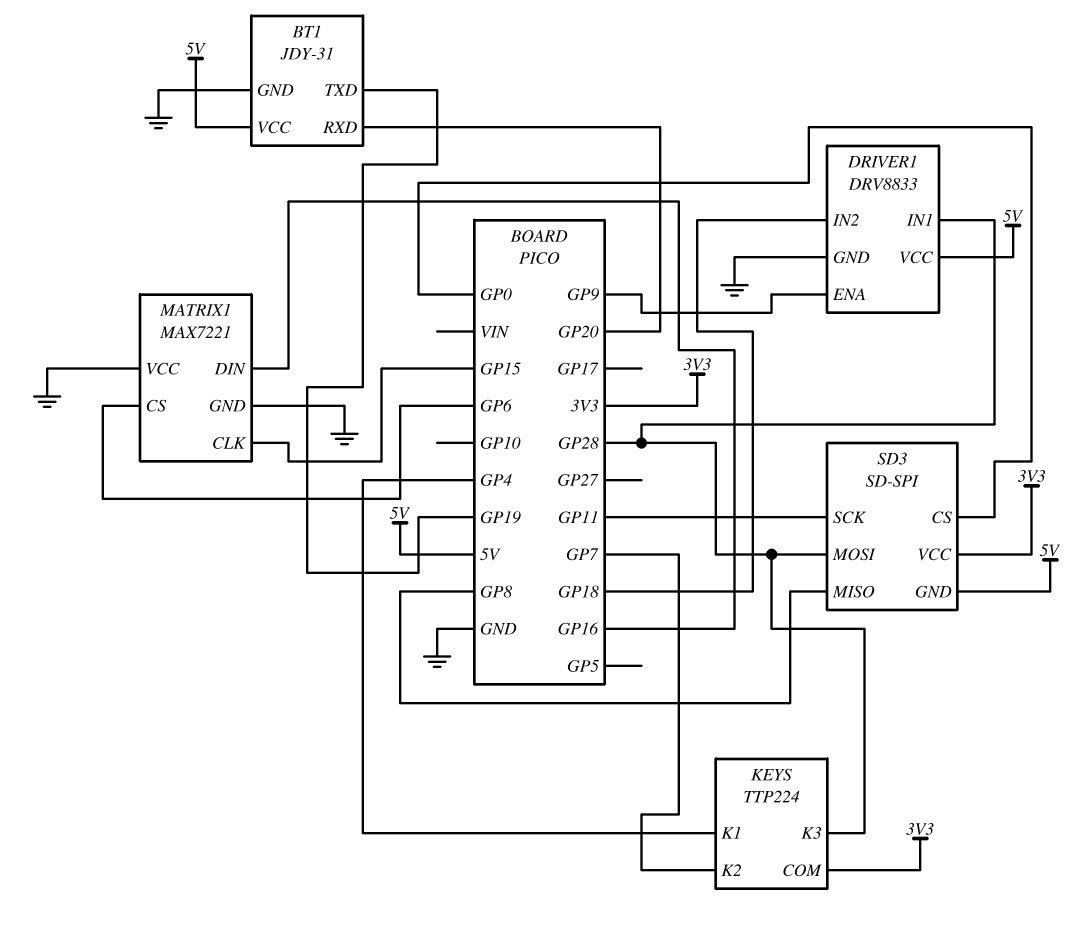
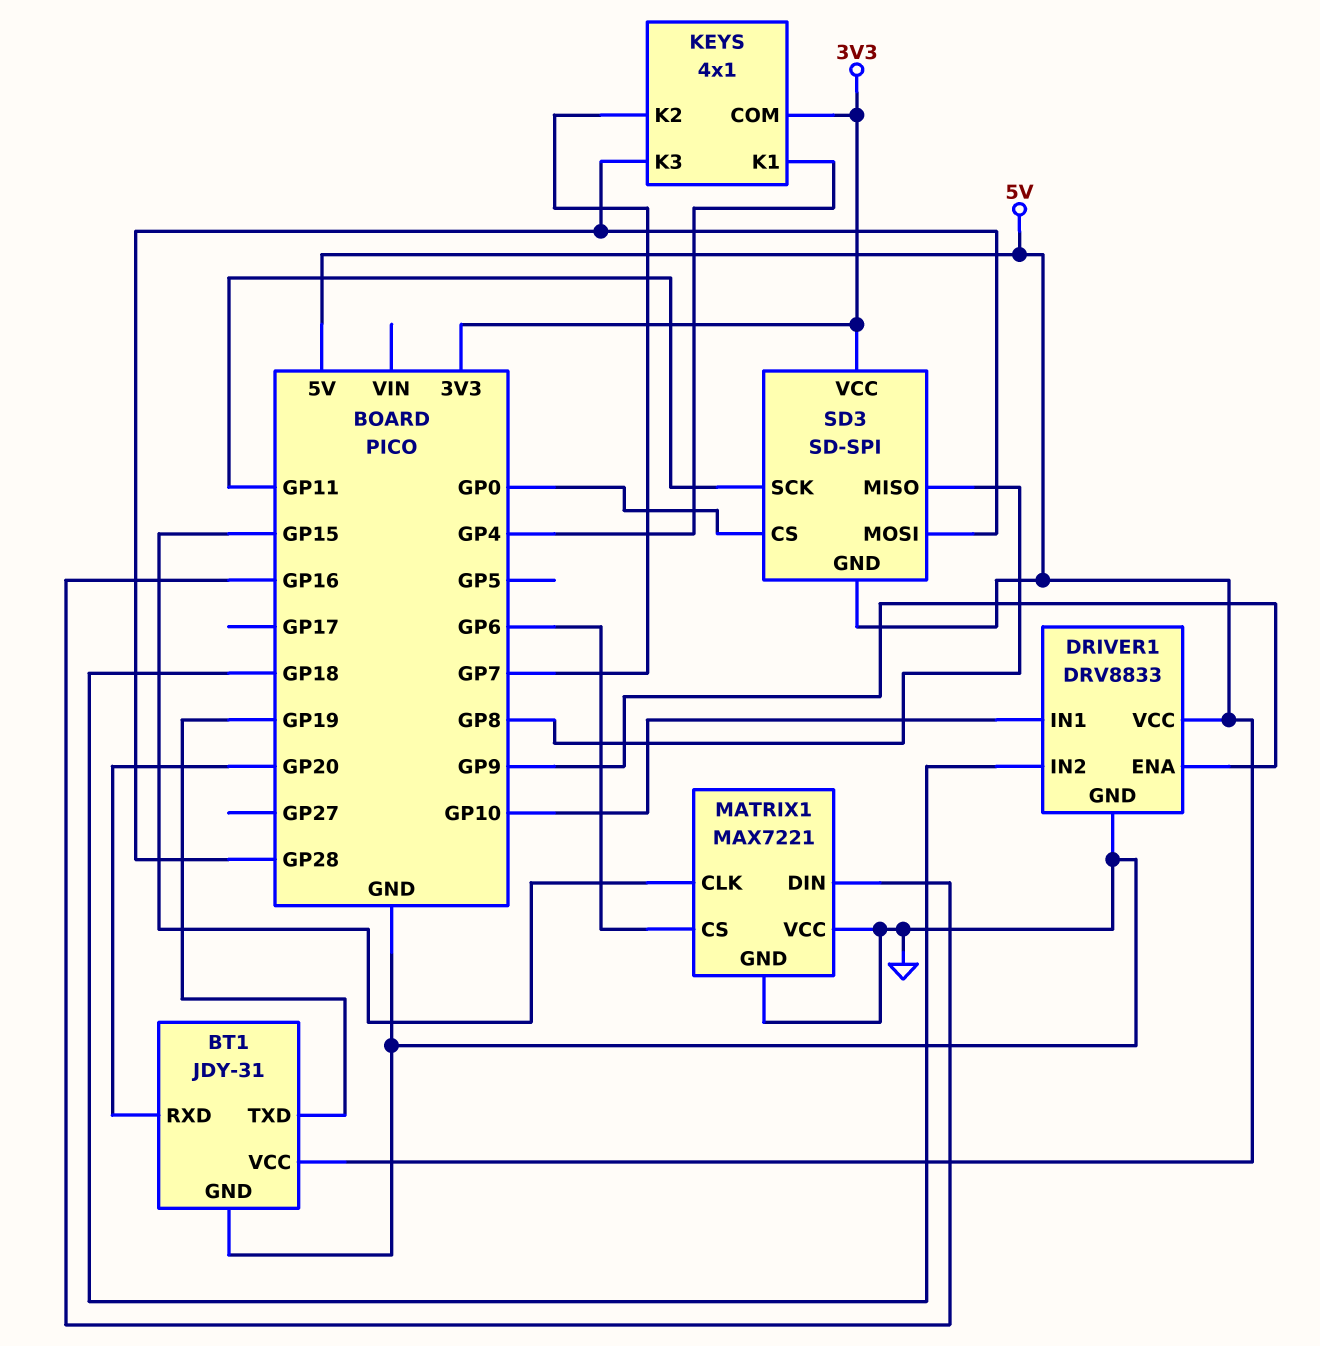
DRIVER1 pin IN1: GP28 -> GP10
KEYS: TTP224 -> 4x1

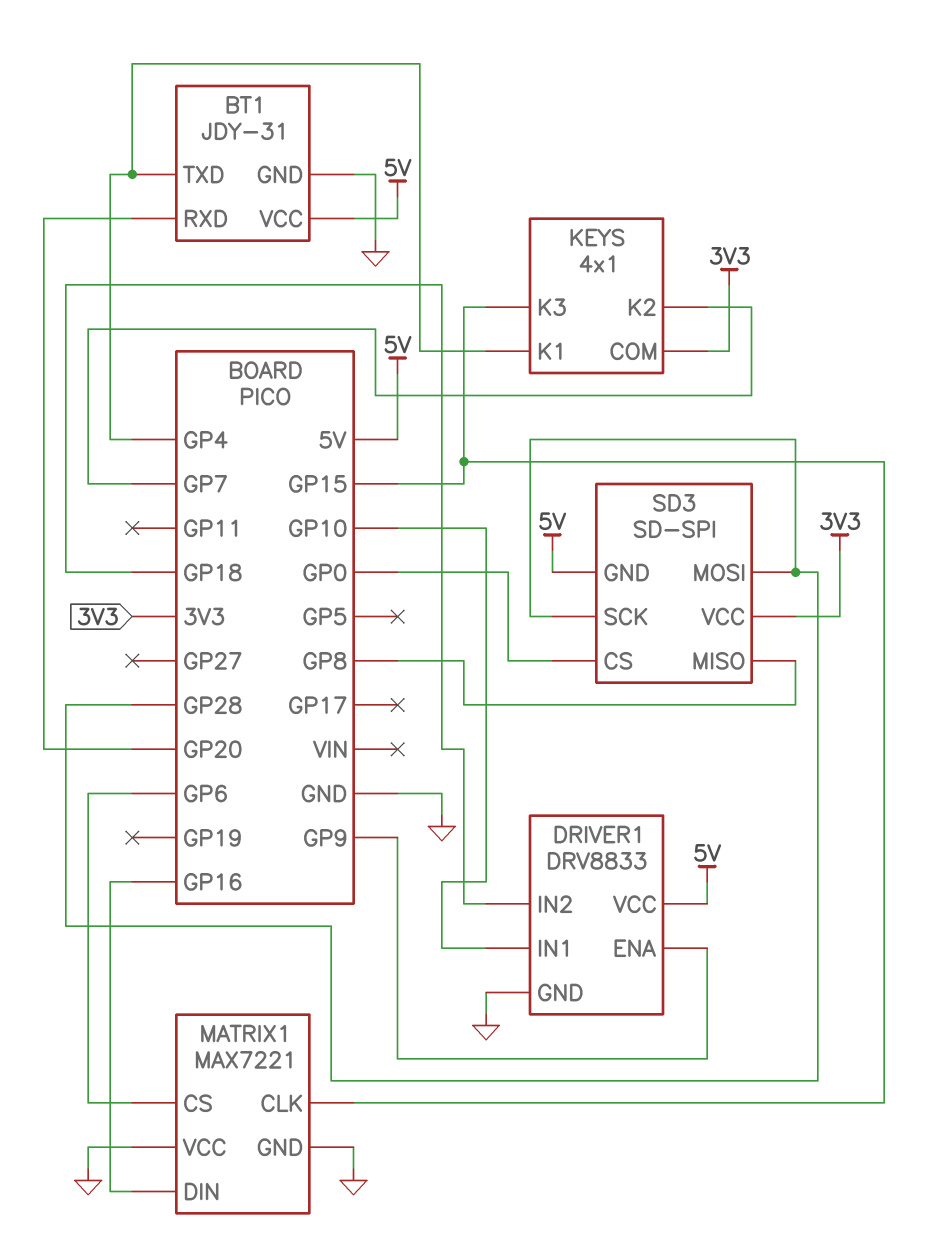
BT1 pin TXD: GP19 -> GP4
KEYS pin K3: GP28 -> GP15
SD3 pin SCK: GP11 -> GP28

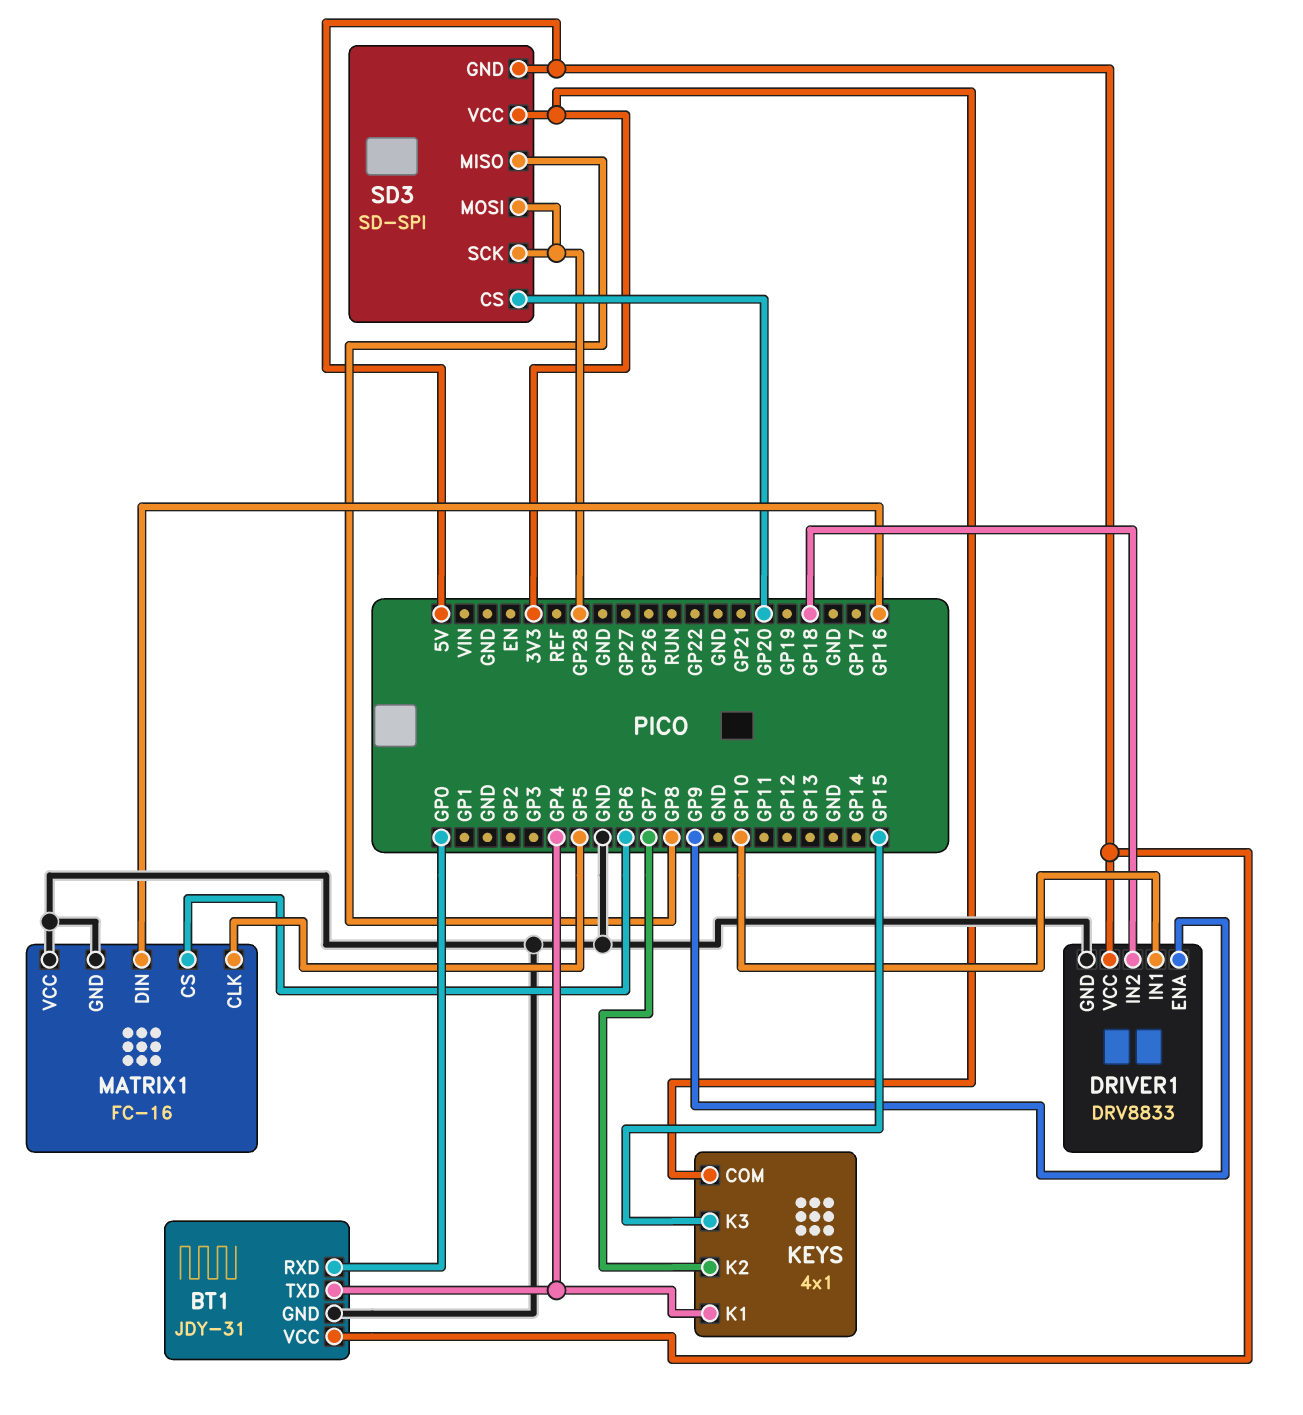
BT1 pin RXD: GP20 -> GP0
MATRIX1: MAX7221 -> FC-16
MATRIX1 pin CLK: GP15 -> GP5
SD3 pin CS: GP0 -> GP20

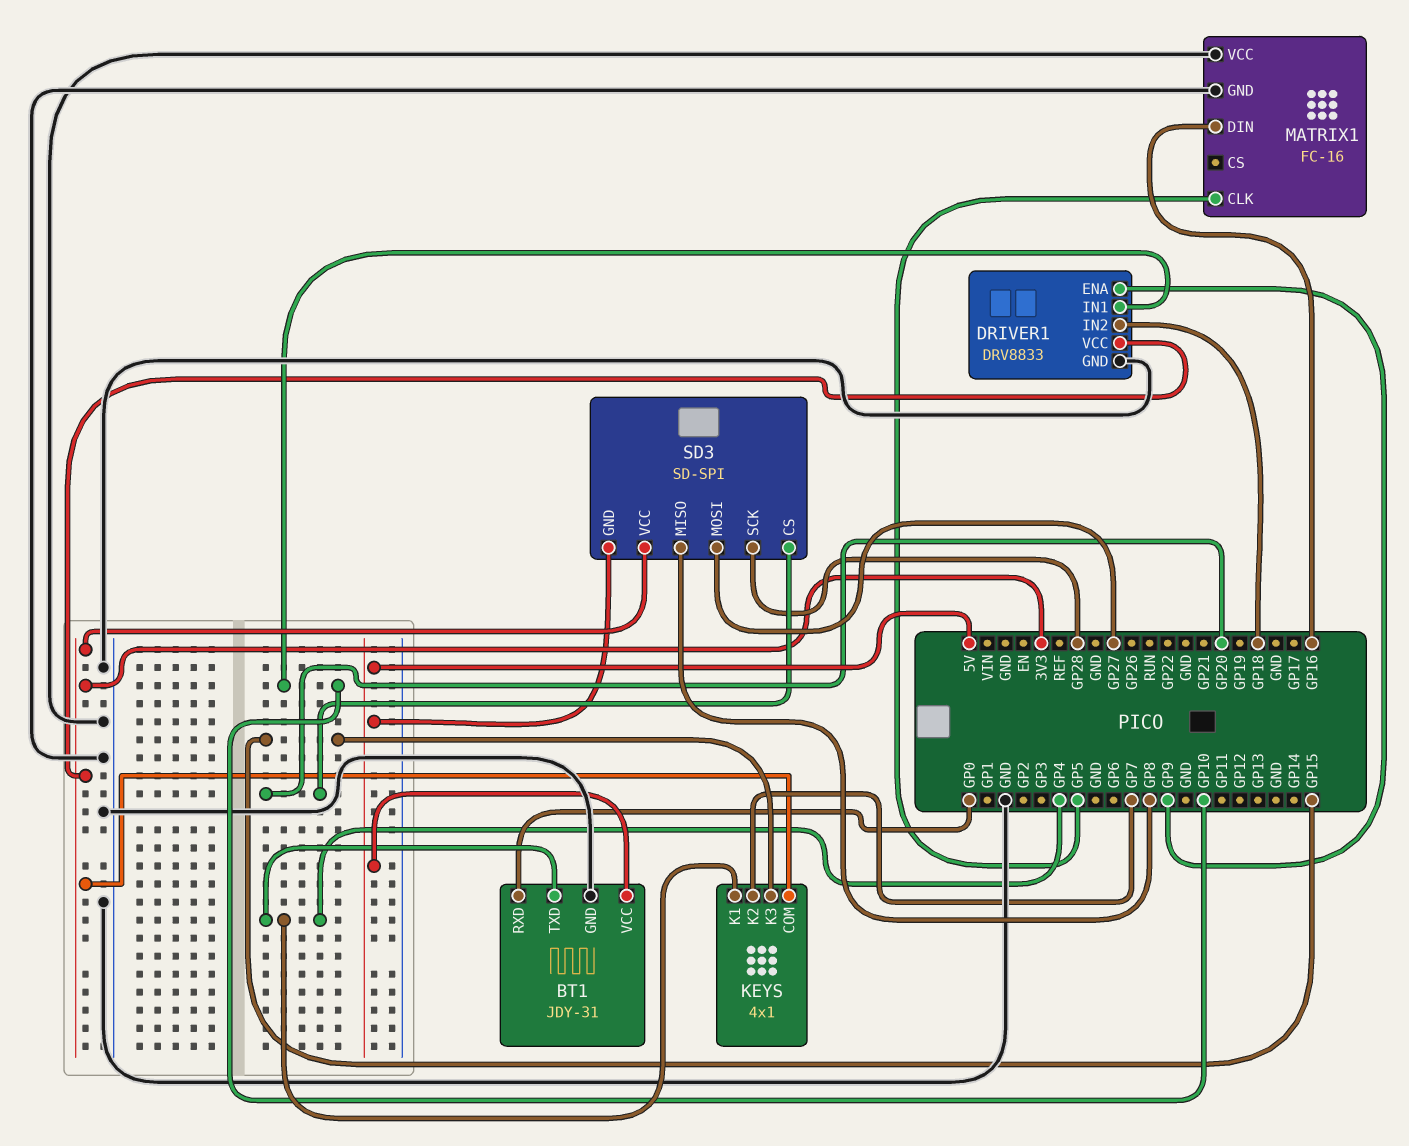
DRIVER1 pin VCC: 5V -> 3V3
MATRIX1 pin CS: GP6 -> none
SD3 pin MOSI: GP28 -> GP27

